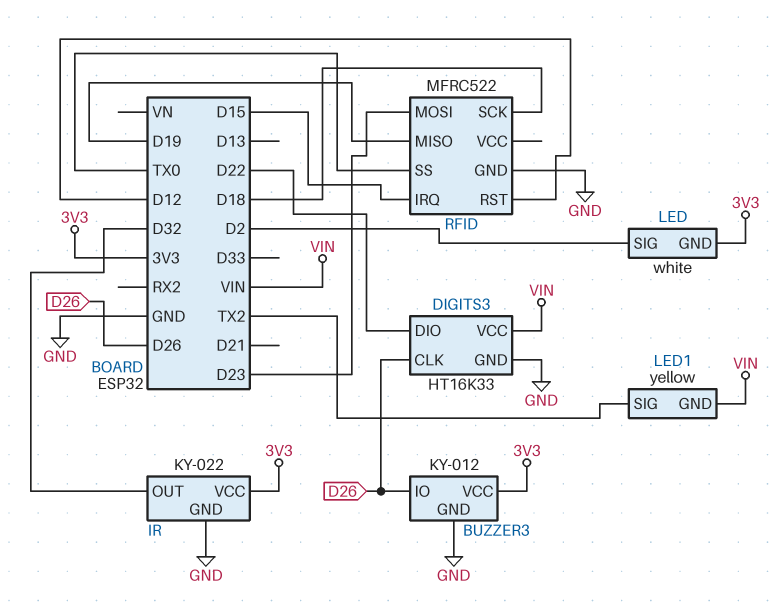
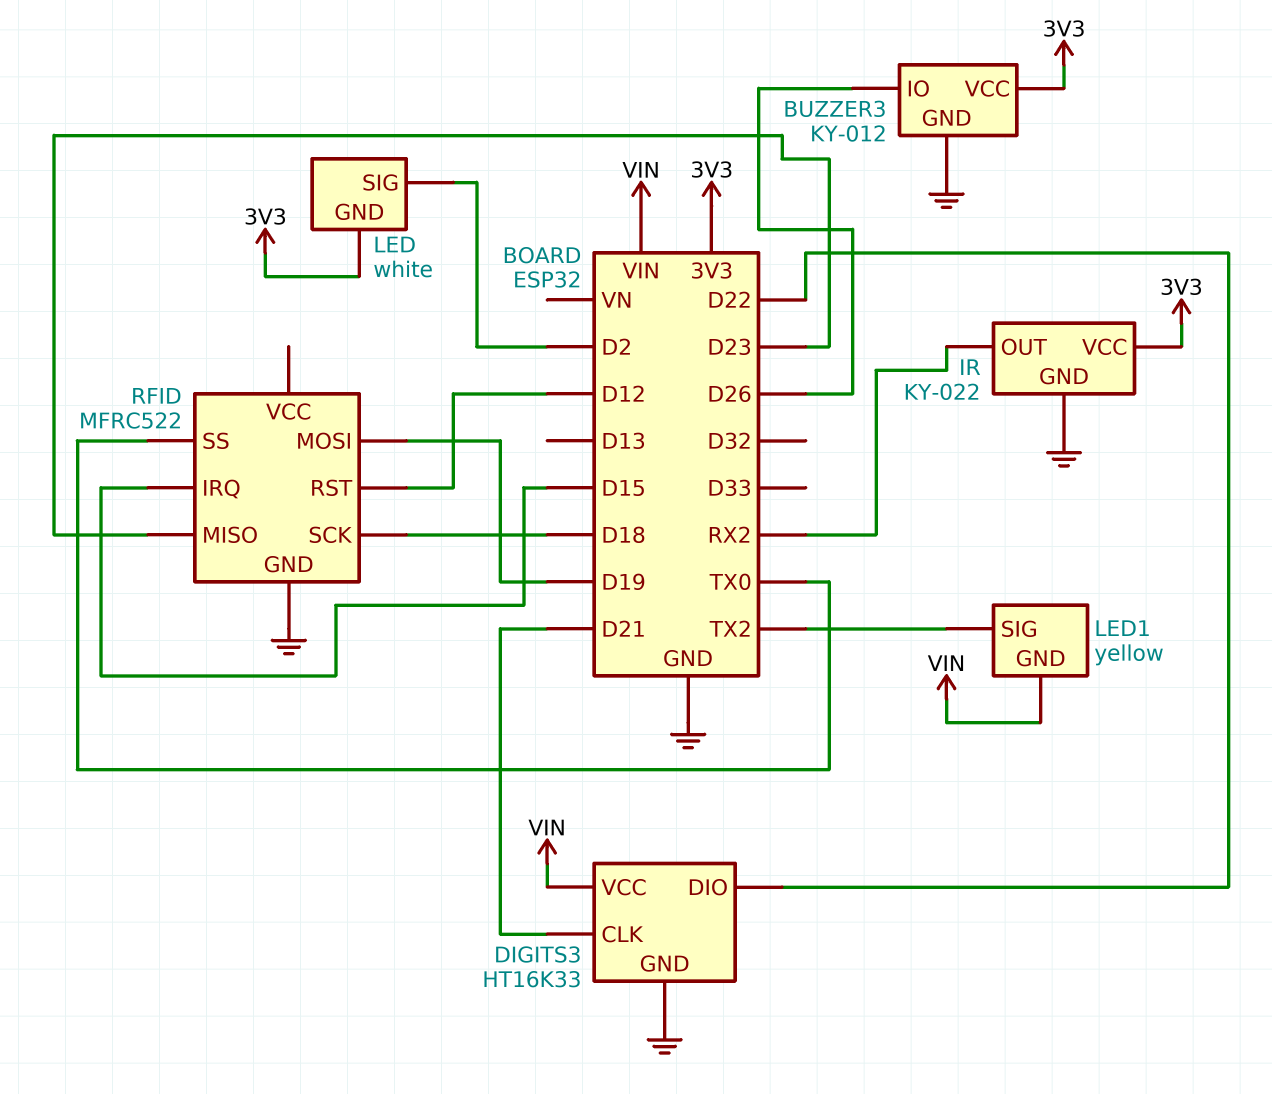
DIGITS3 pin CLK: D26 -> D21
IR pin OUT: D32 -> RX2
RFID pin MISO: D19 -> D23
RFID pin MOSI: D23 -> D19

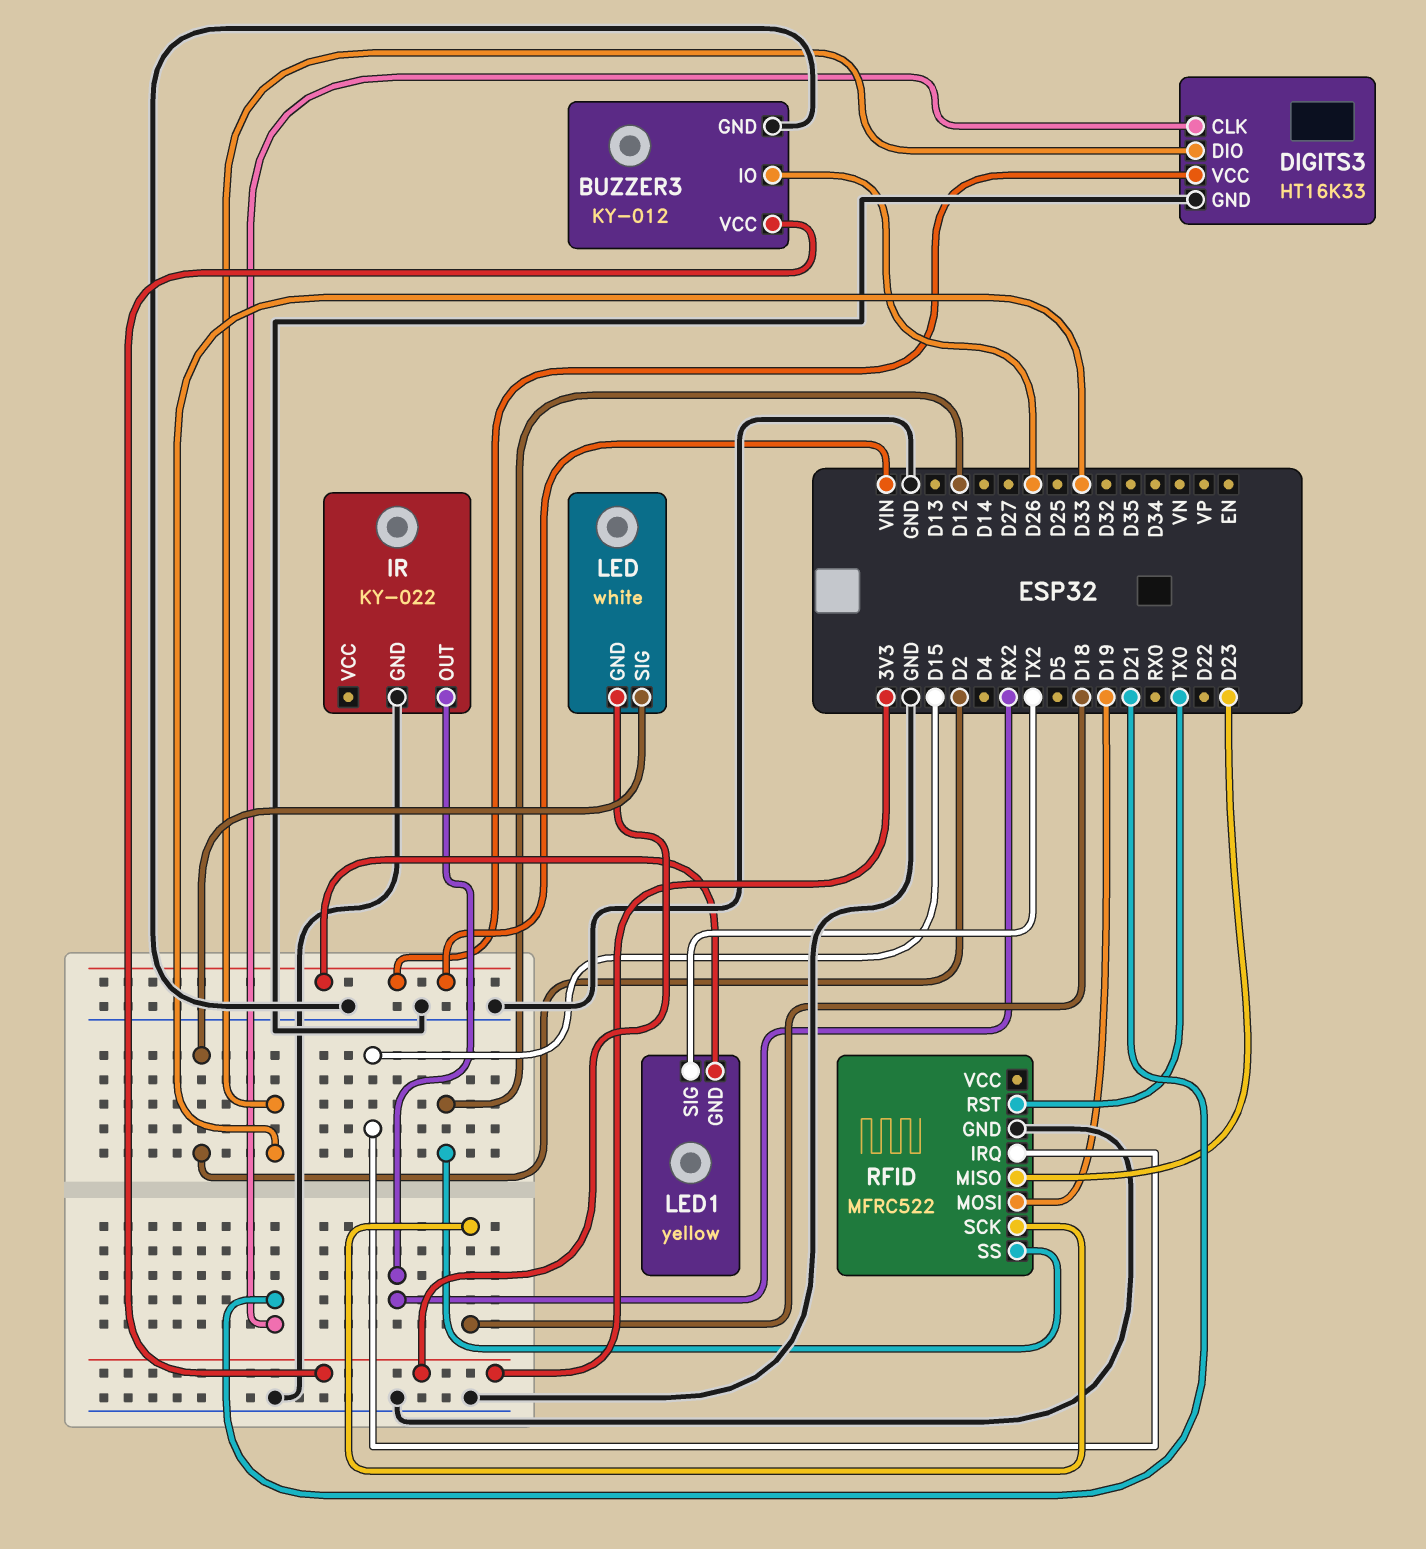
DIGITS3 pin DIO: D22 -> D33
IR pin VCC: 3V3 -> none
RFID pin RST: D12 -> TX0
RFID pin SS: TX0 -> D12

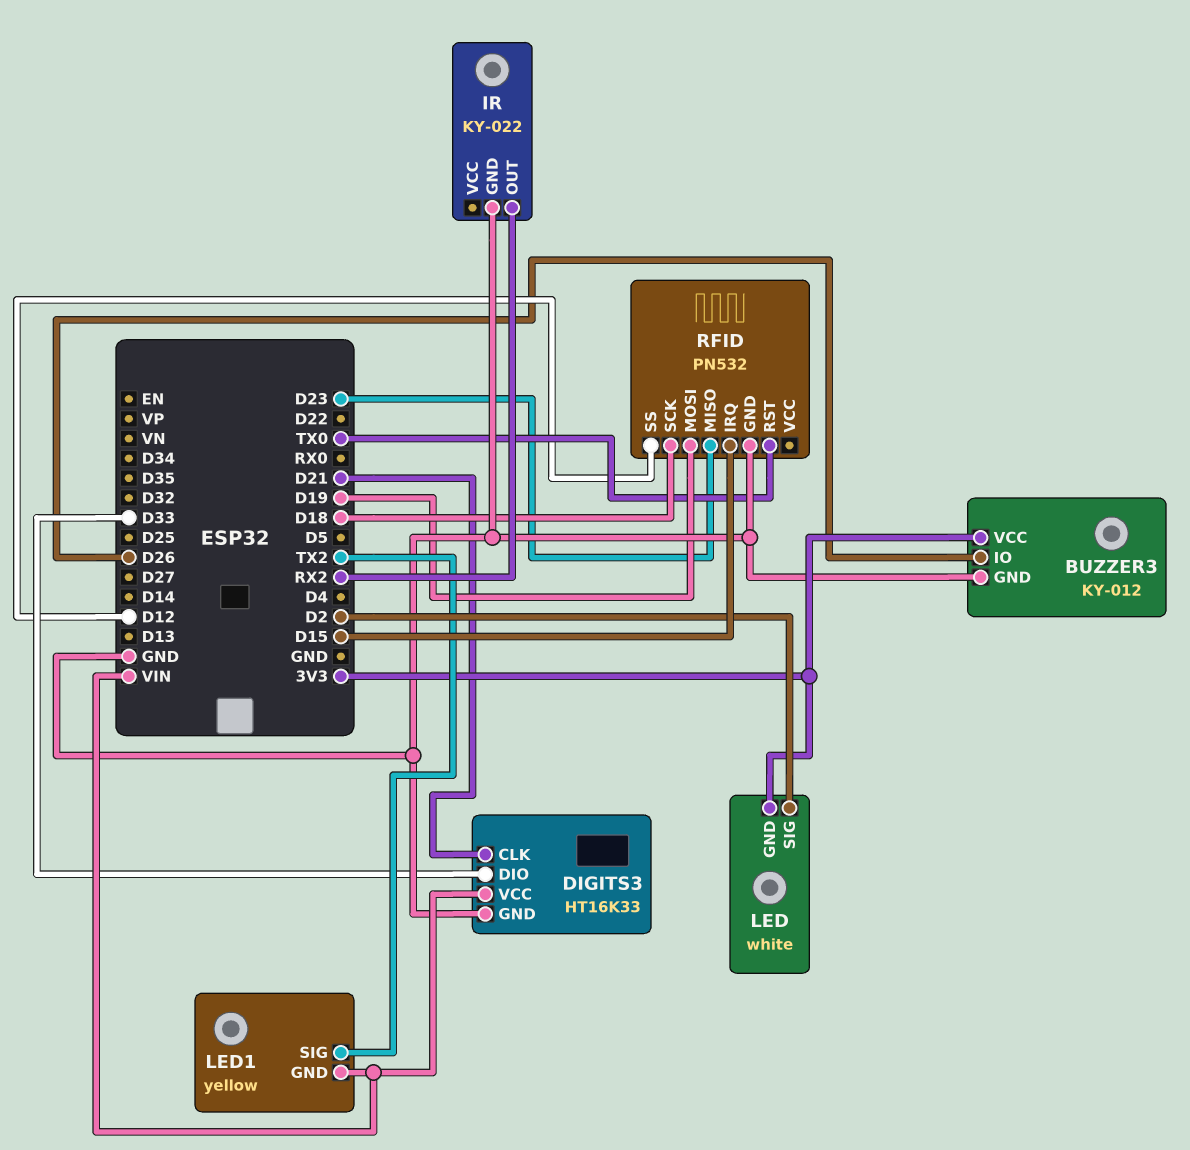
RFID: MFRC522 -> PN532

